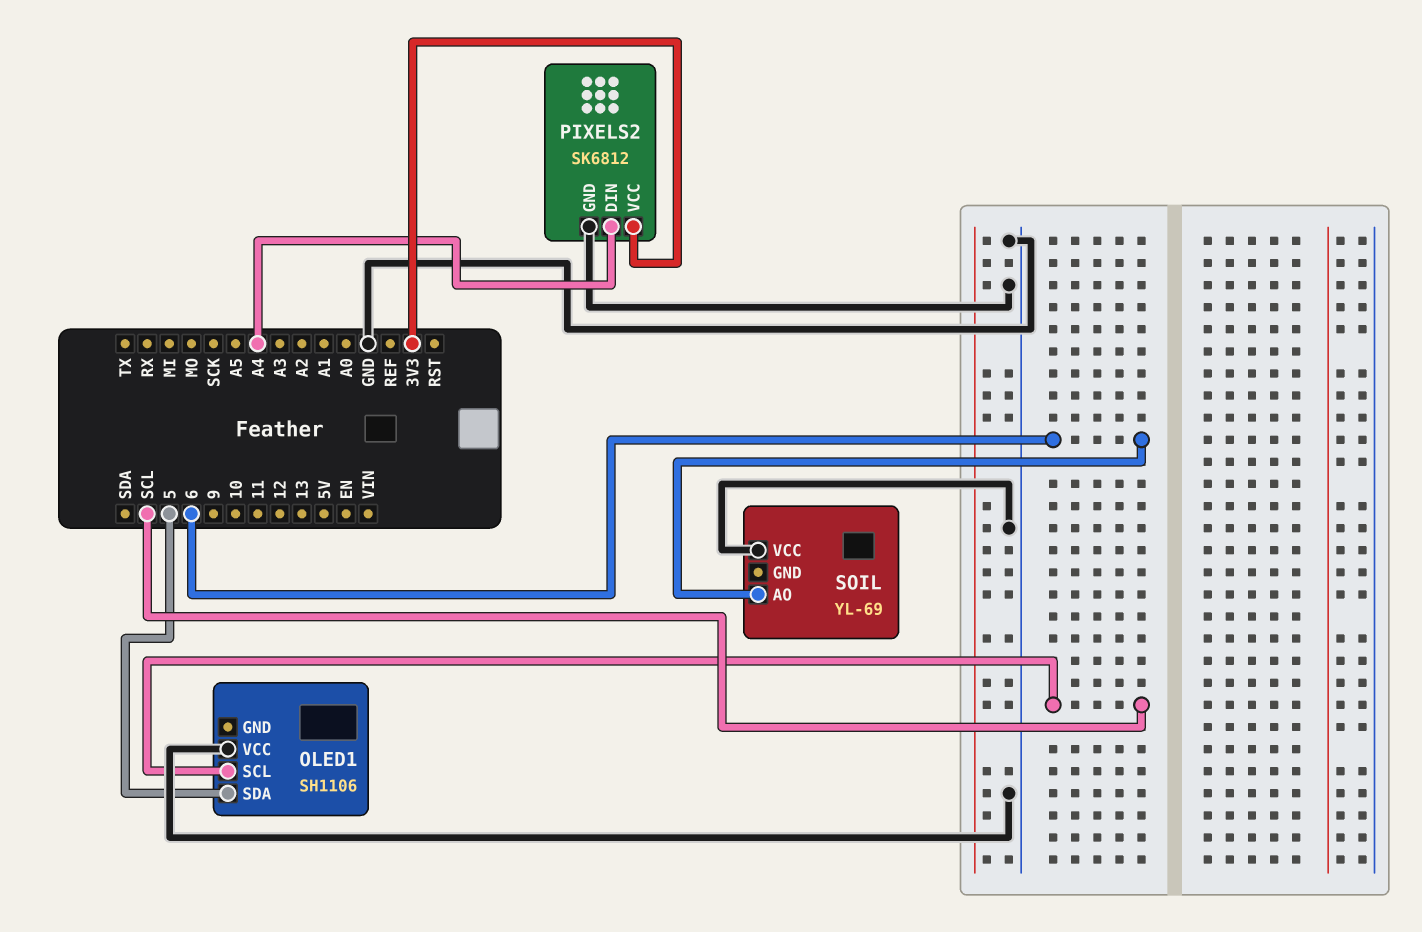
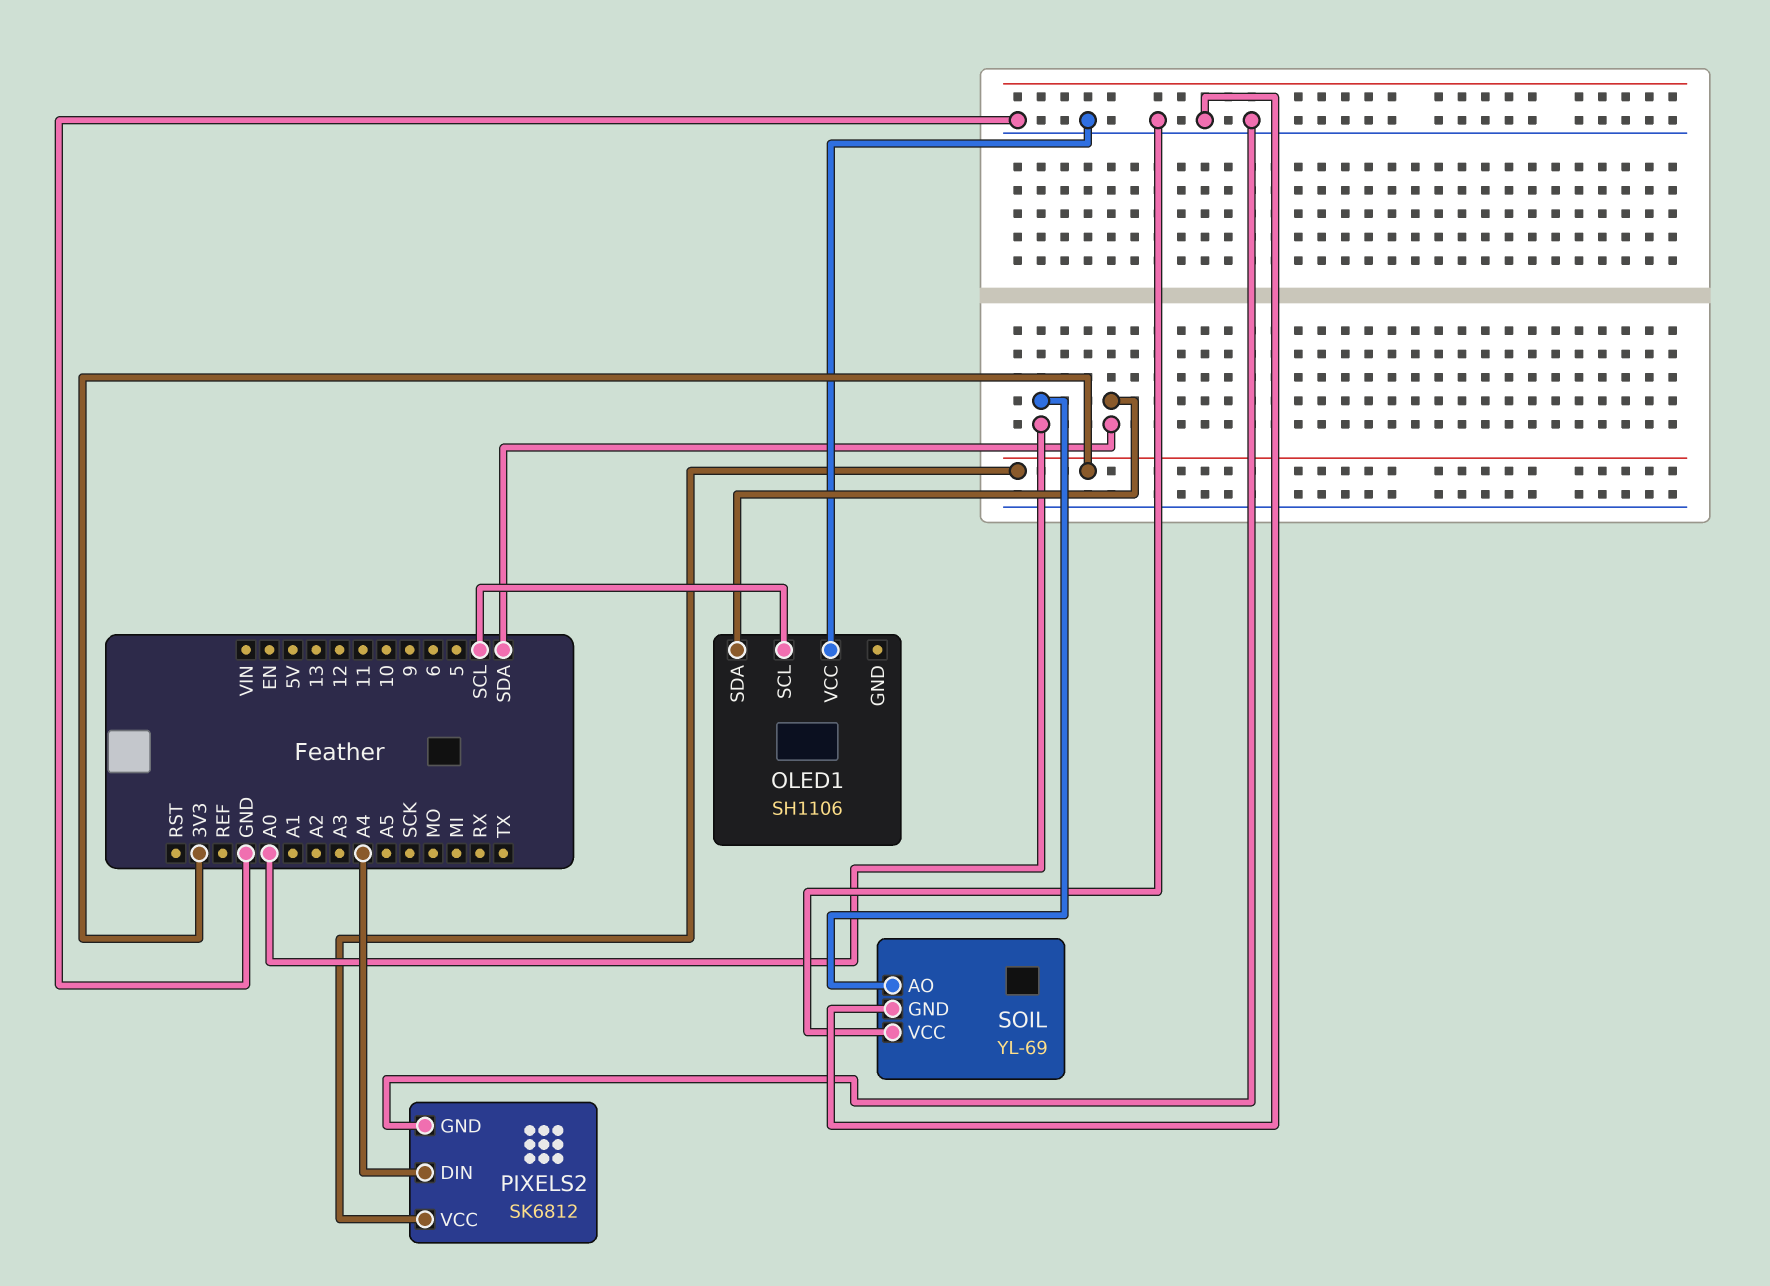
OLED1 pin SDA: 5 -> SDA
SOIL pin AO: 6 -> A0
SOIL pin GND: none -> GND

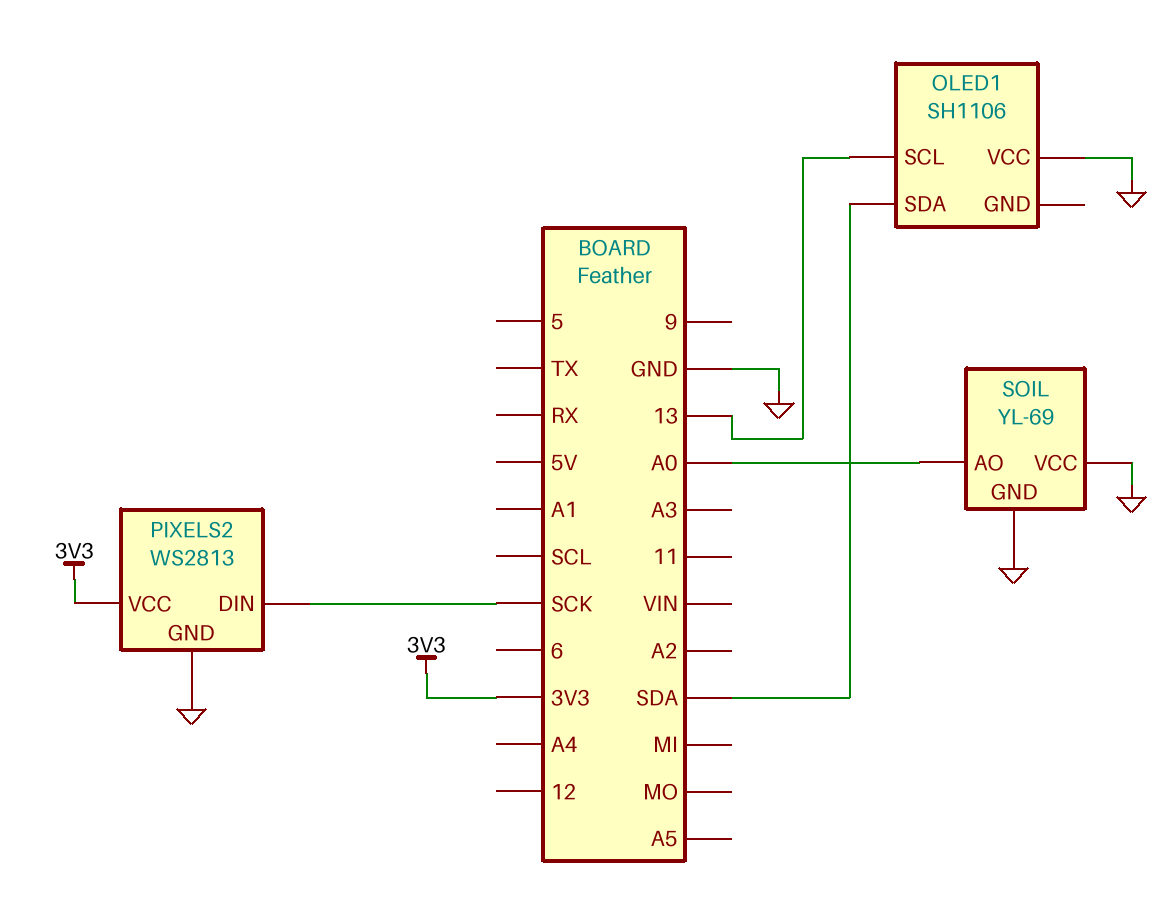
OLED1 pin SCL: SCL -> 13
PIXELS2: SK6812 -> WS2813
PIXELS2 pin DIN: A4 -> SCK

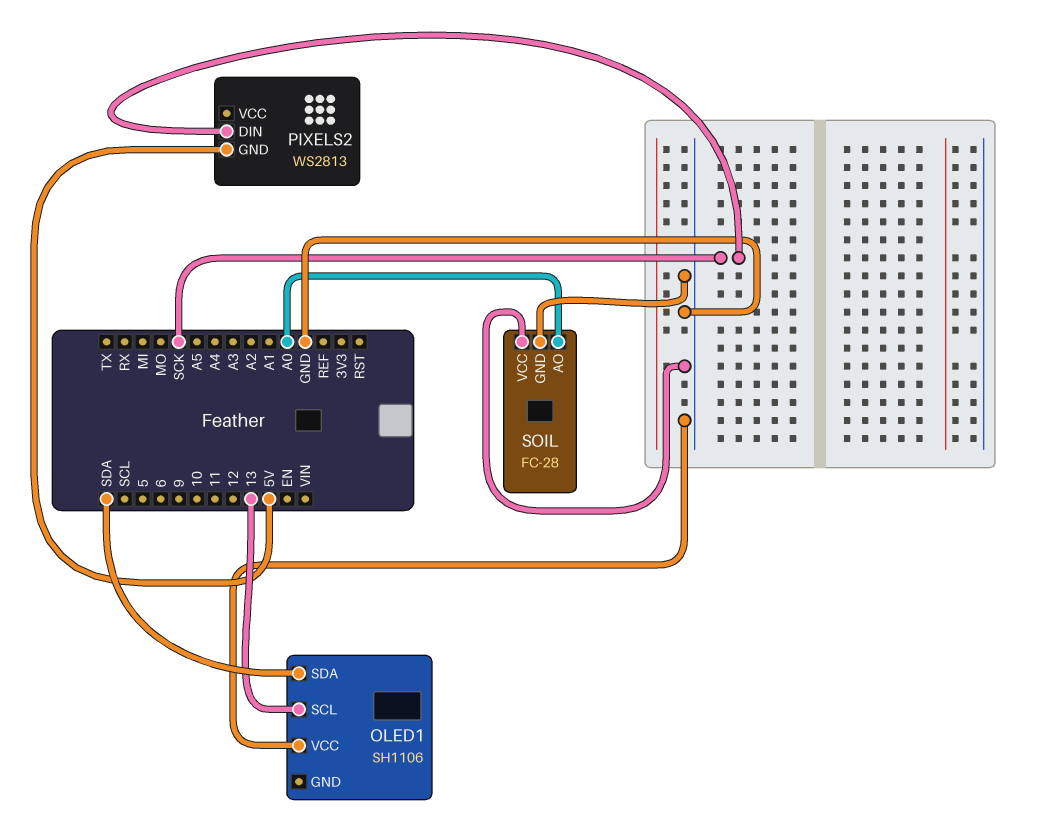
PIXELS2 pin GND: GND -> 5V
PIXELS2 pin VCC: 3V3 -> none
SOIL: YL-69 -> FC-28

